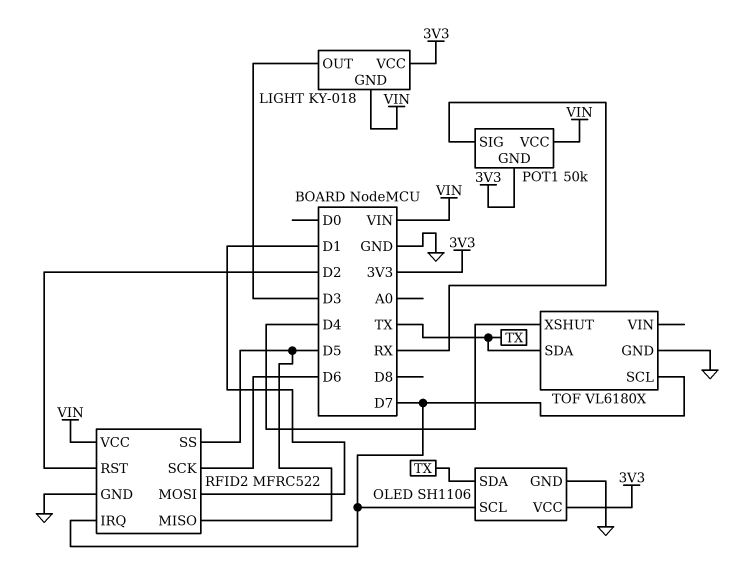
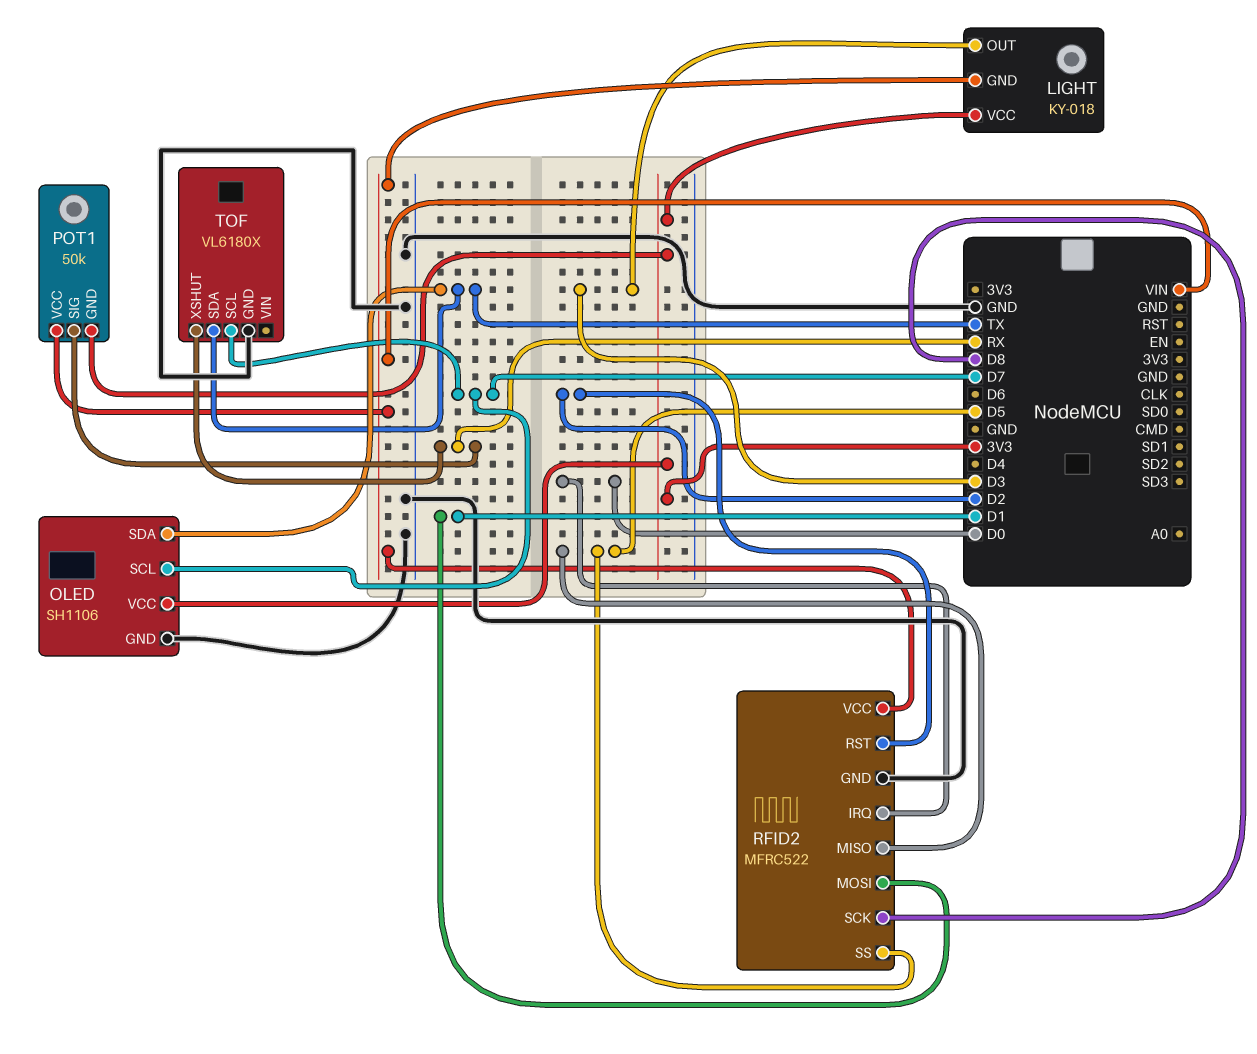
RFID2 pin IRQ: D7 -> D0
RFID2 pin SCK: D6 -> D8
TOF pin XSHUT: D4 -> RX

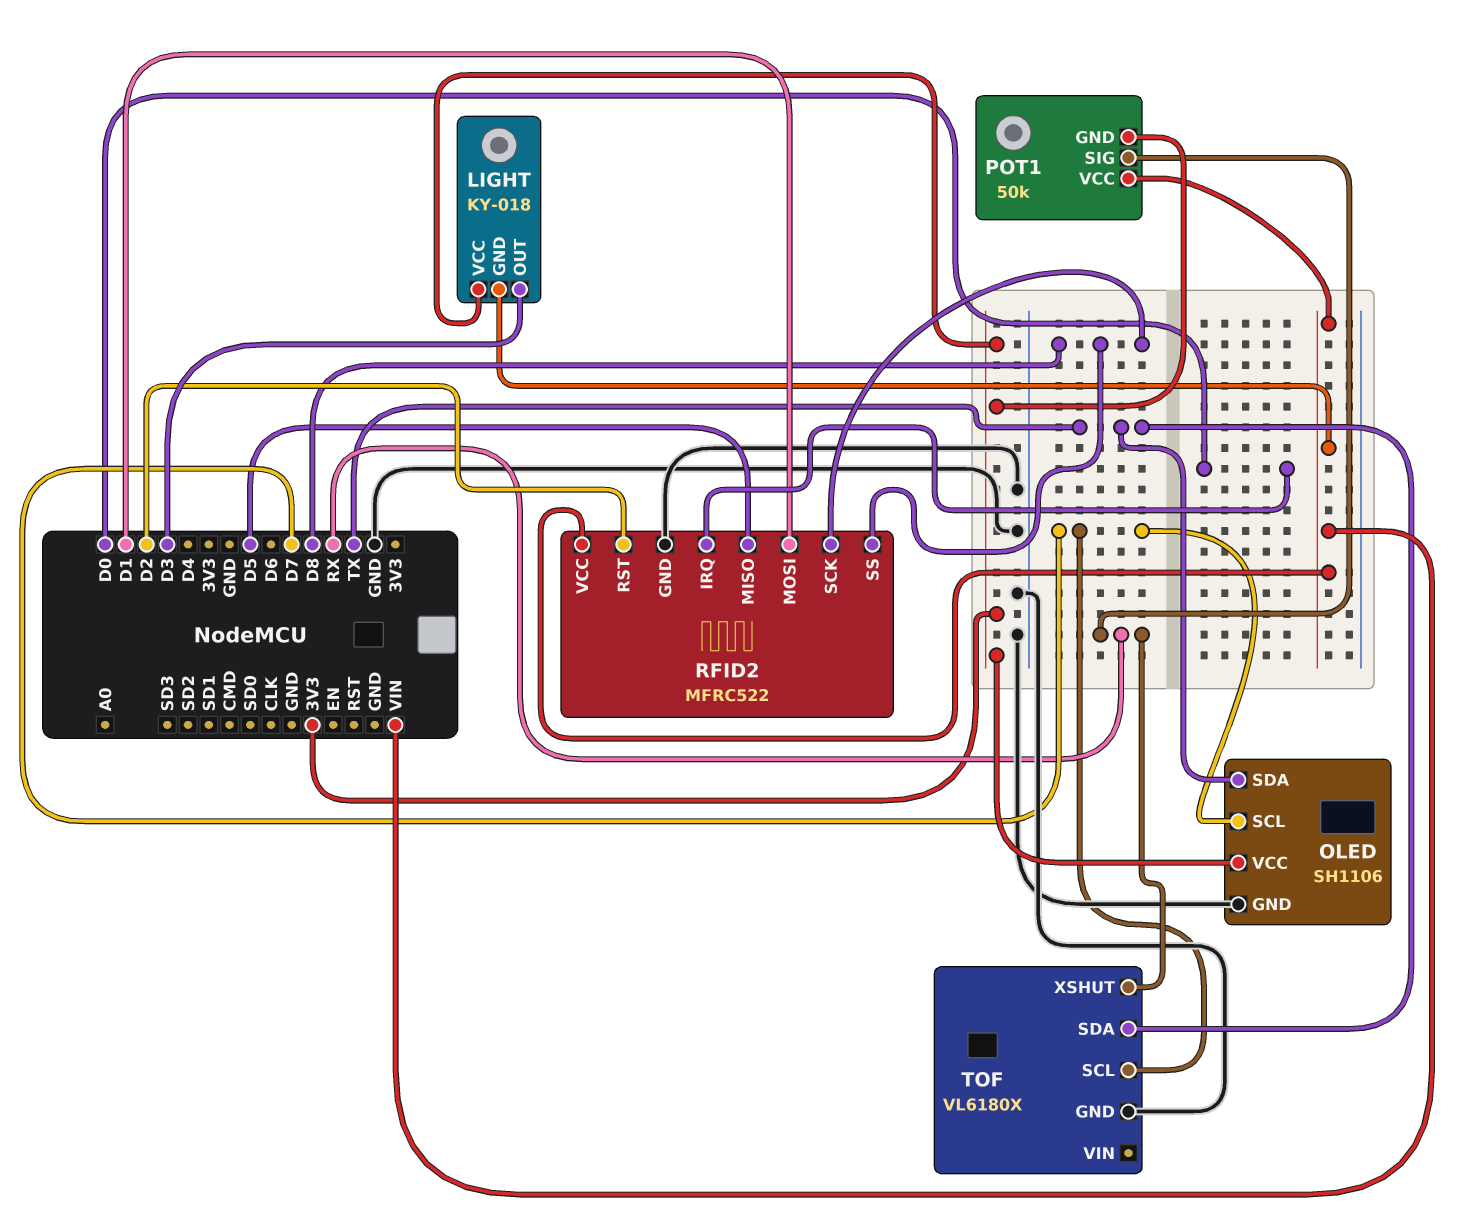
RFID2 pin SS: D5 -> D8

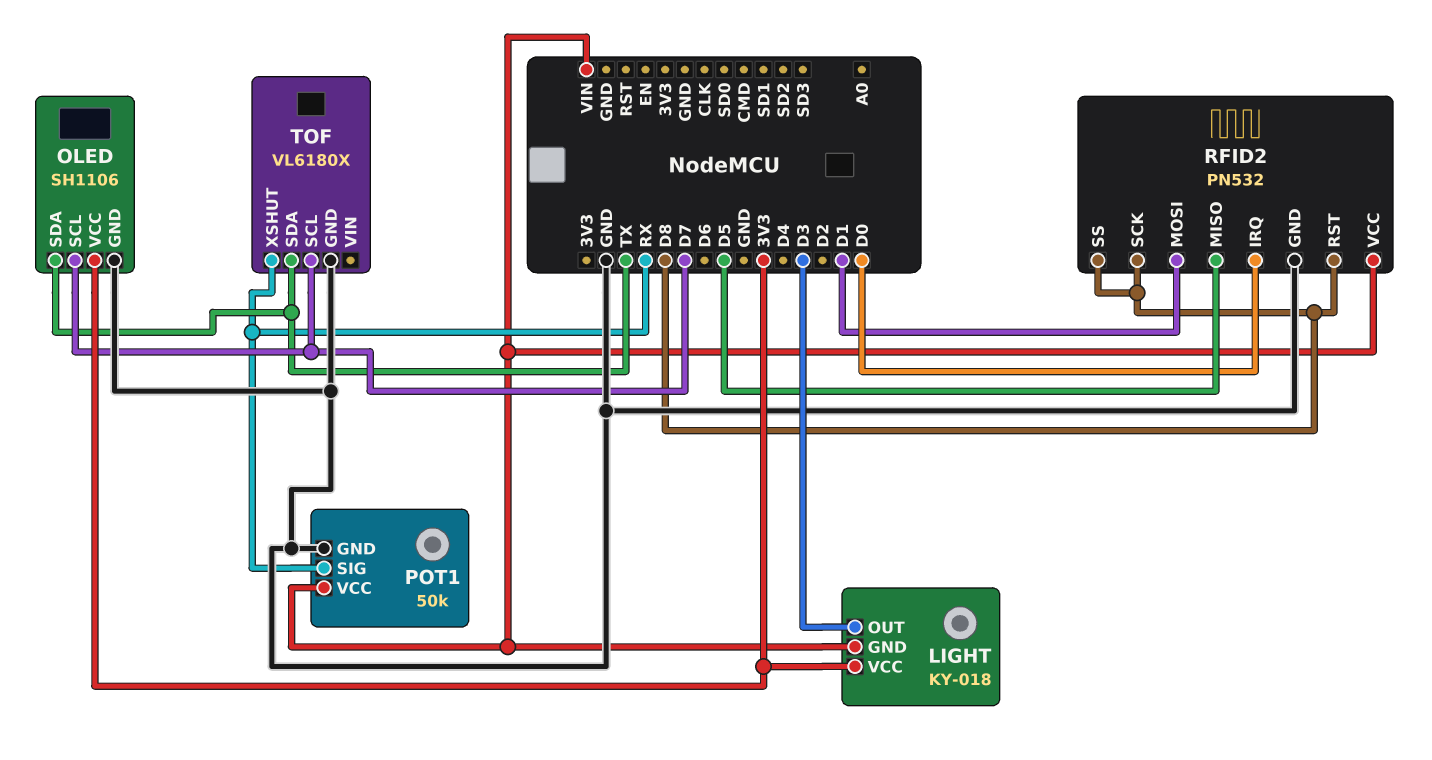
POT1 pin GND: 3V3 -> GND
RFID2: MFRC522 -> PN532
RFID2 pin RST: D2 -> D8

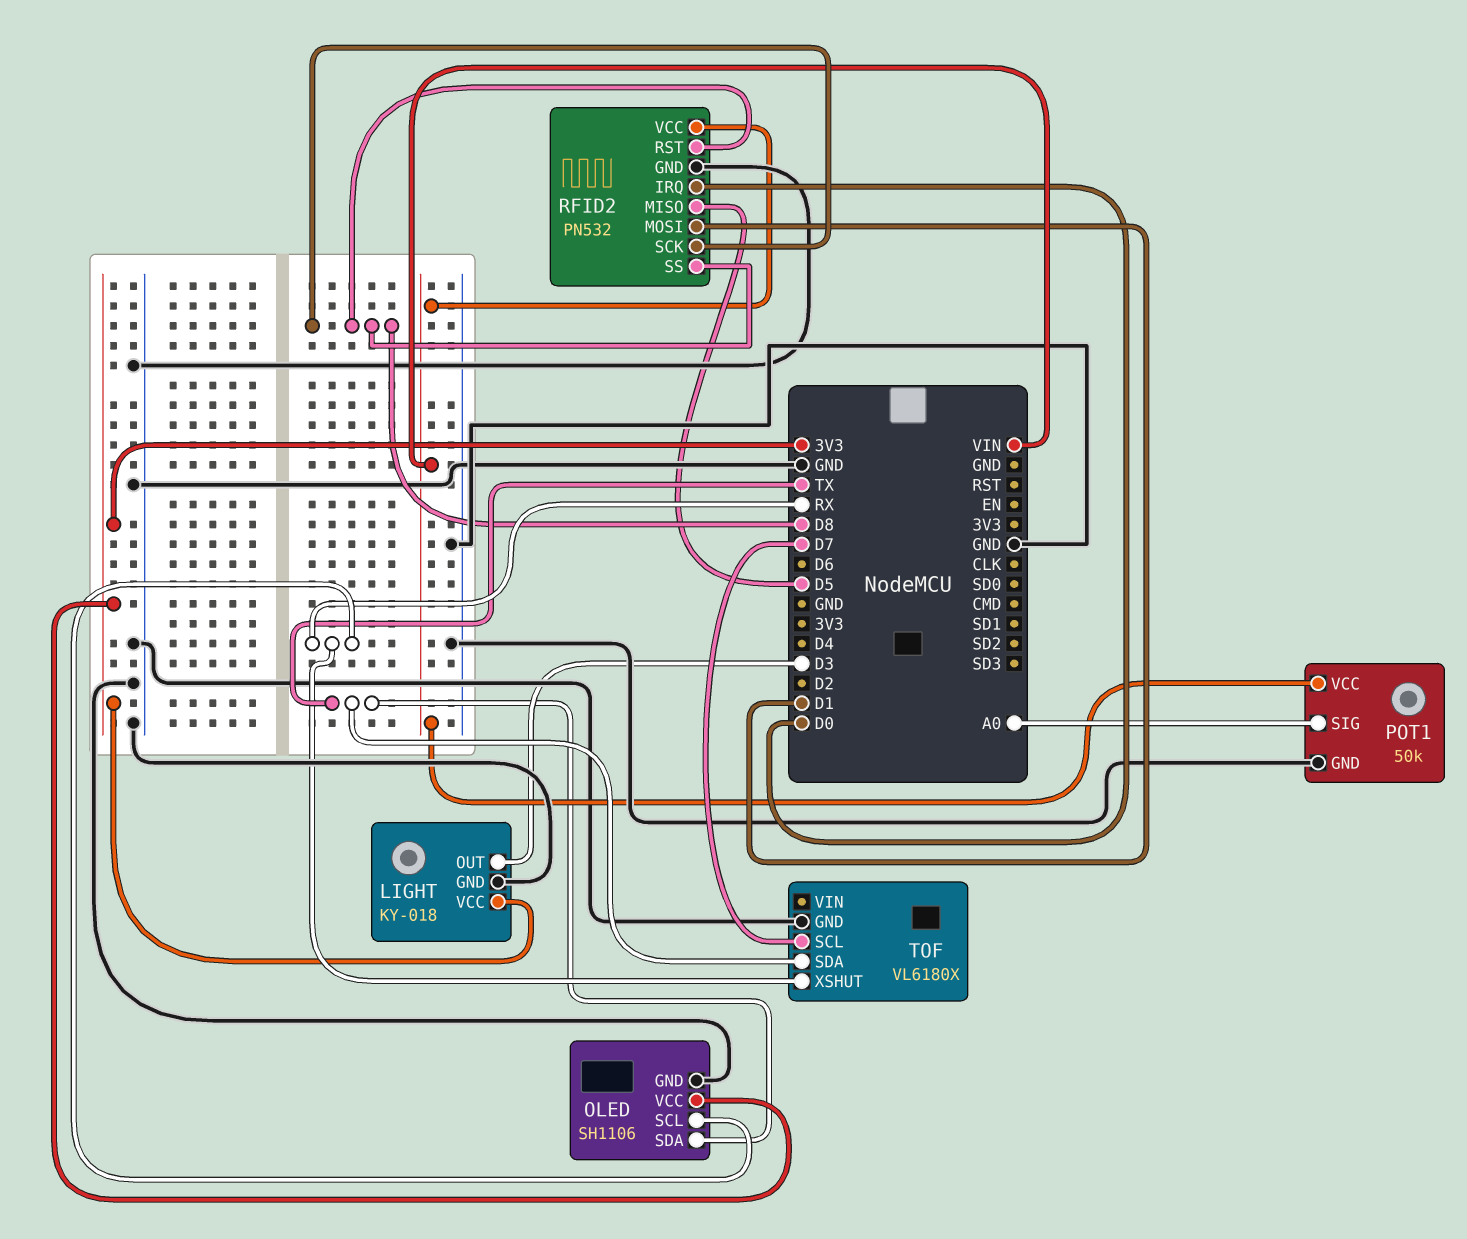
LIGHT pin GND: VIN -> GND
OLED pin SCL: D7 -> RX
POT1 pin SIG: RX -> A0

